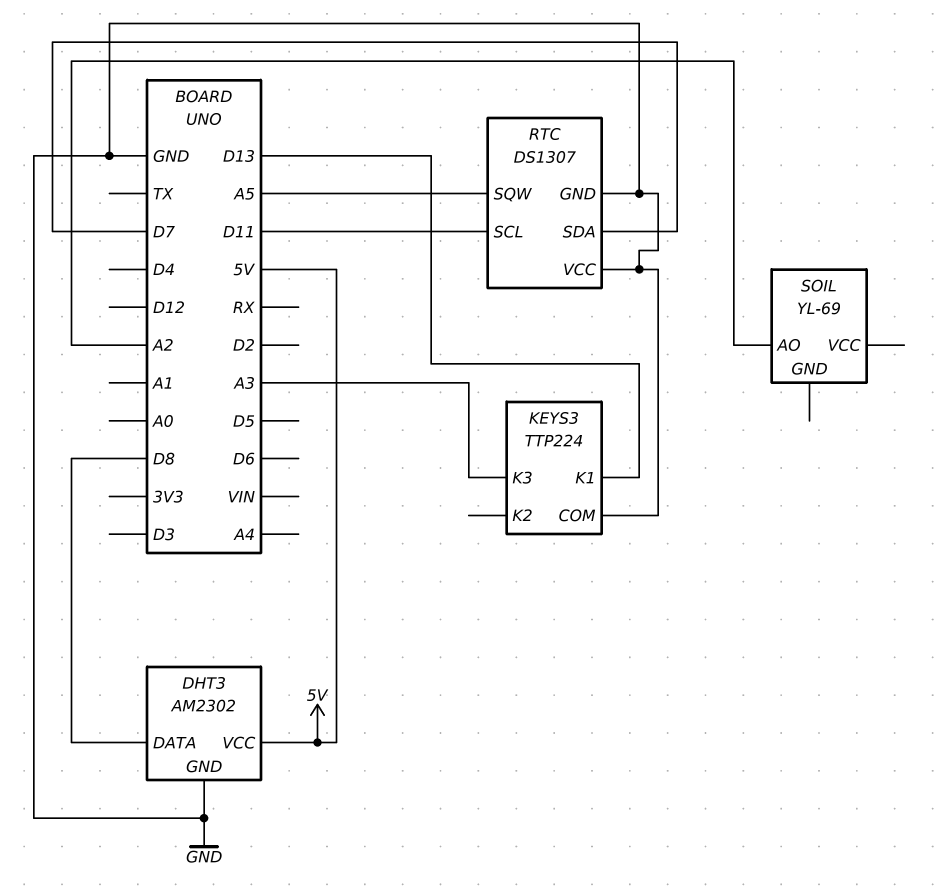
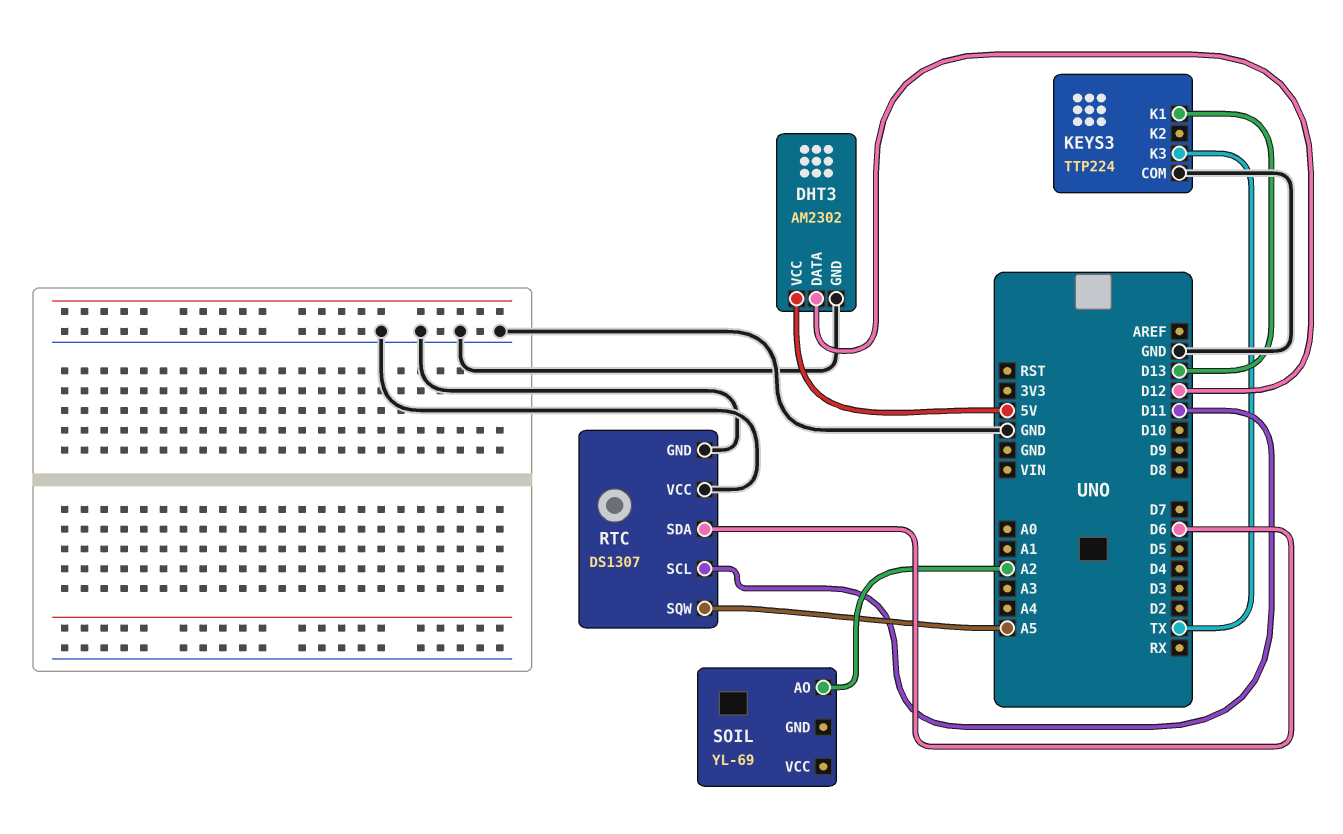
DHT3 pin DATA: D8 -> D12
KEYS3 pin K3: A3 -> TX
RTC pin SDA: D7 -> D6

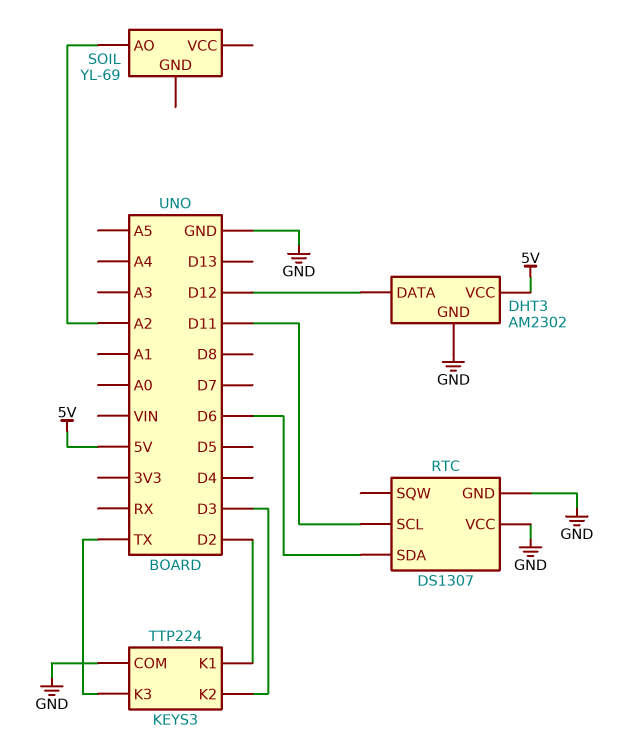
KEYS3 pin K1: D13 -> D2
KEYS3 pin K2: none -> D3
RTC pin SQW: A5 -> none

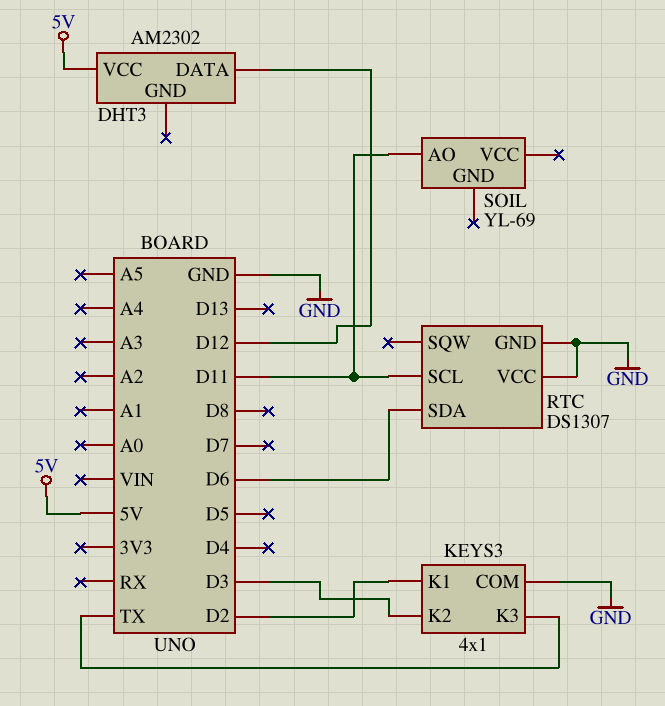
DHT3 pin GND: GND -> none
KEYS3: TTP224 -> 4x1
SOIL pin AO: A2 -> D11

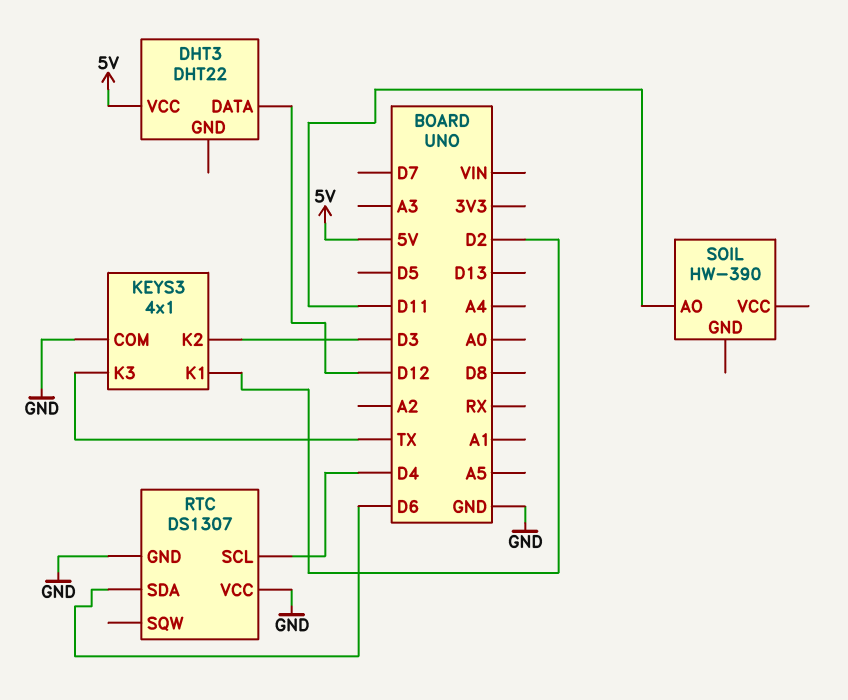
DHT3: AM2302 -> DHT22
RTC pin SCL: D11 -> D4
SOIL: YL-69 -> HW-390

